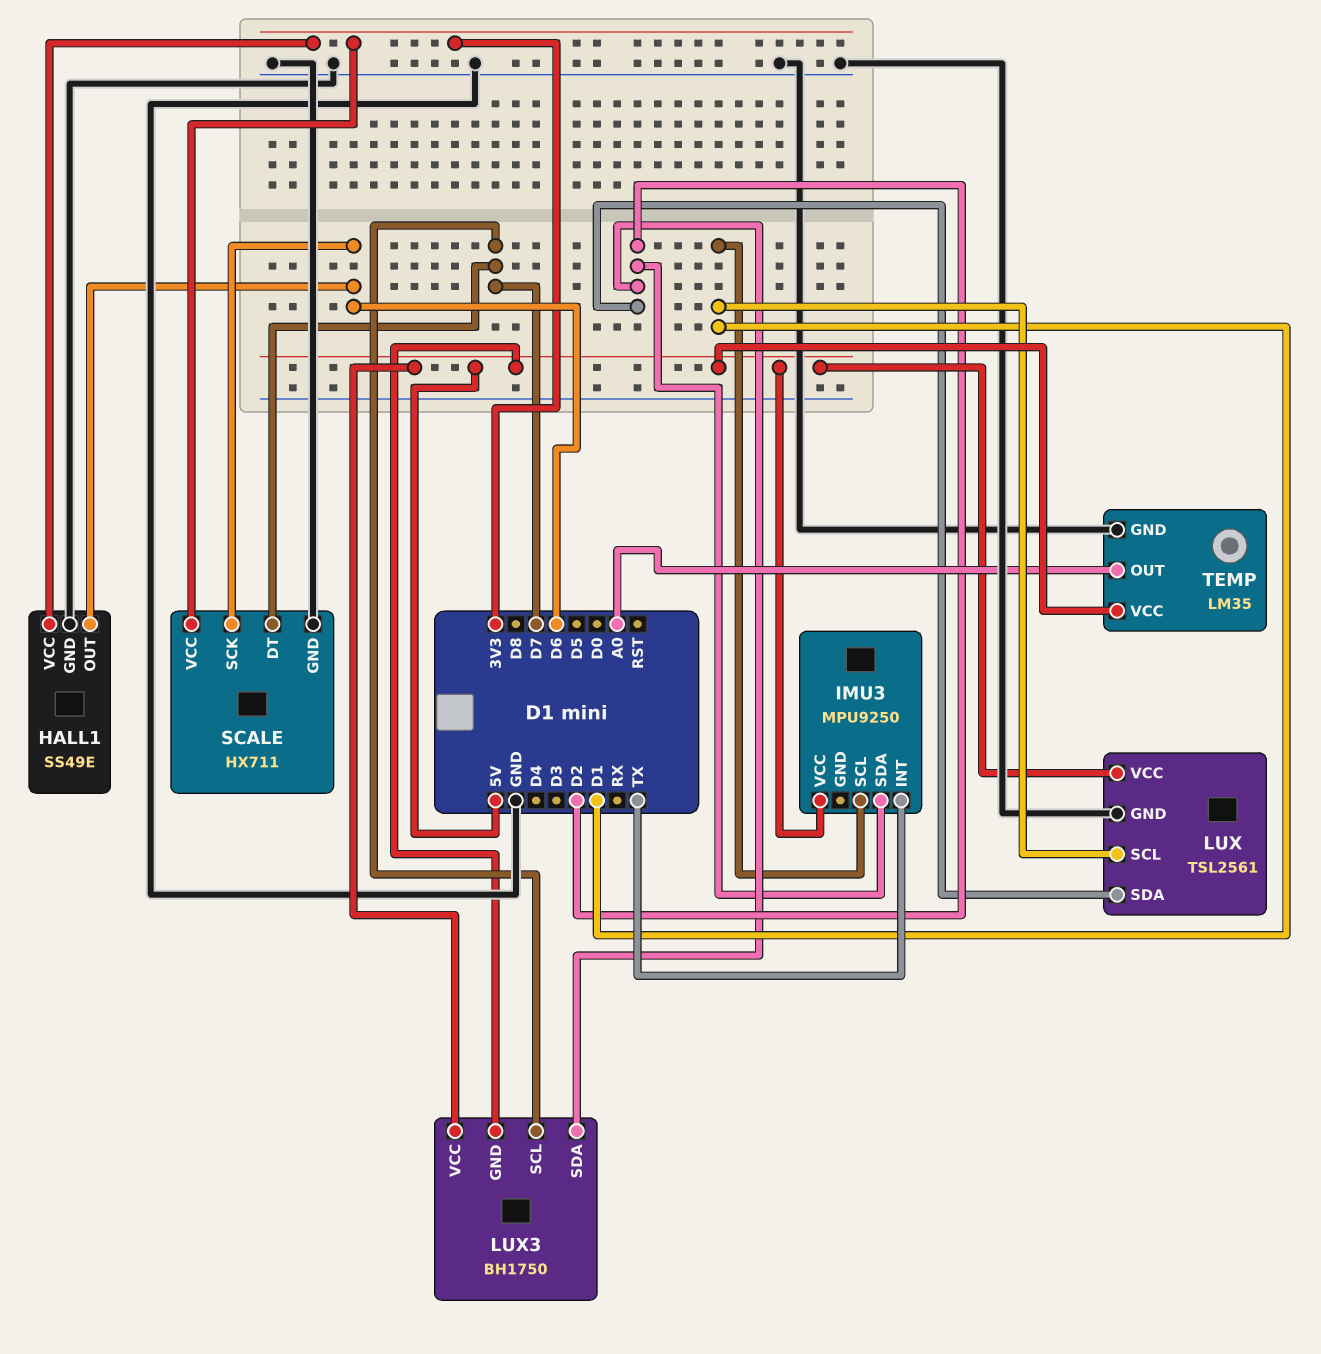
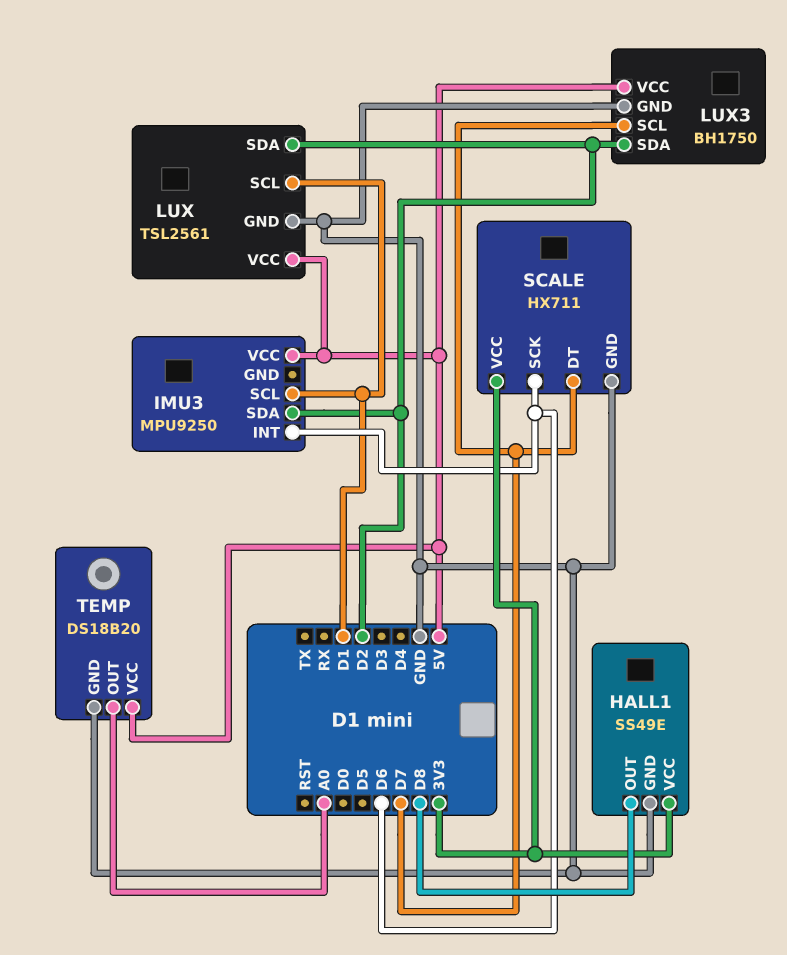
HALL1 pin OUT: D6 -> D8
IMU3 pin INT: TX -> D6
LUX3 pin GND: 5V -> GND
TEMP: LM35 -> DS18B20

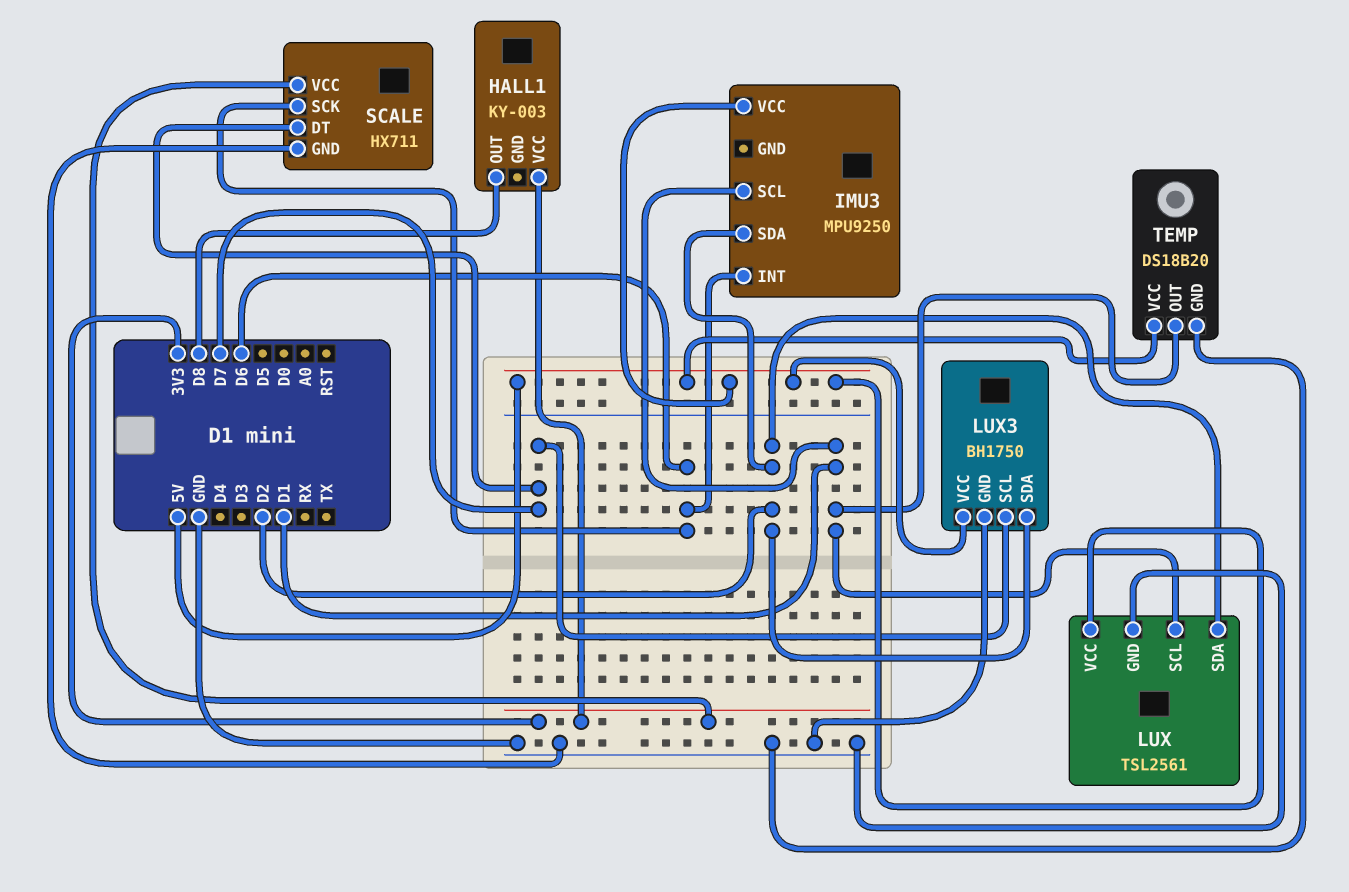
HALL1: SS49E -> KY-003
HALL1 pin GND: GND -> none
TEMP pin OUT: A0 -> D1

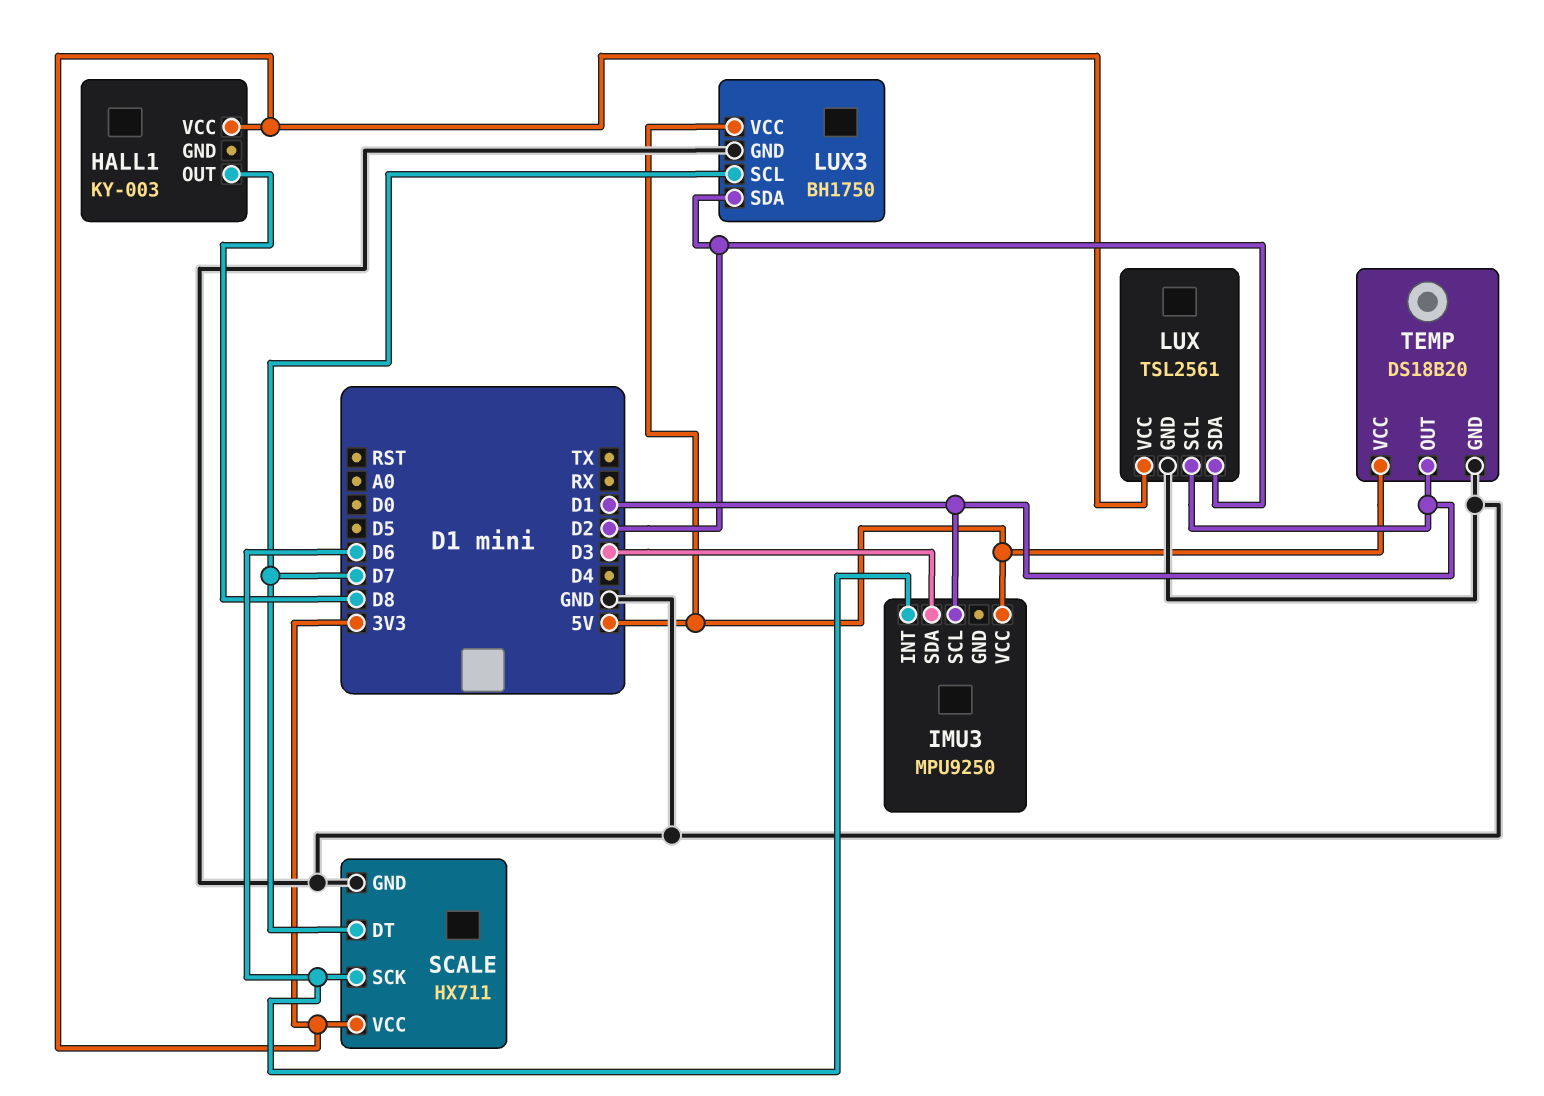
IMU3 pin SDA: D2 -> D3
LUX pin VCC: 5V -> 3V3

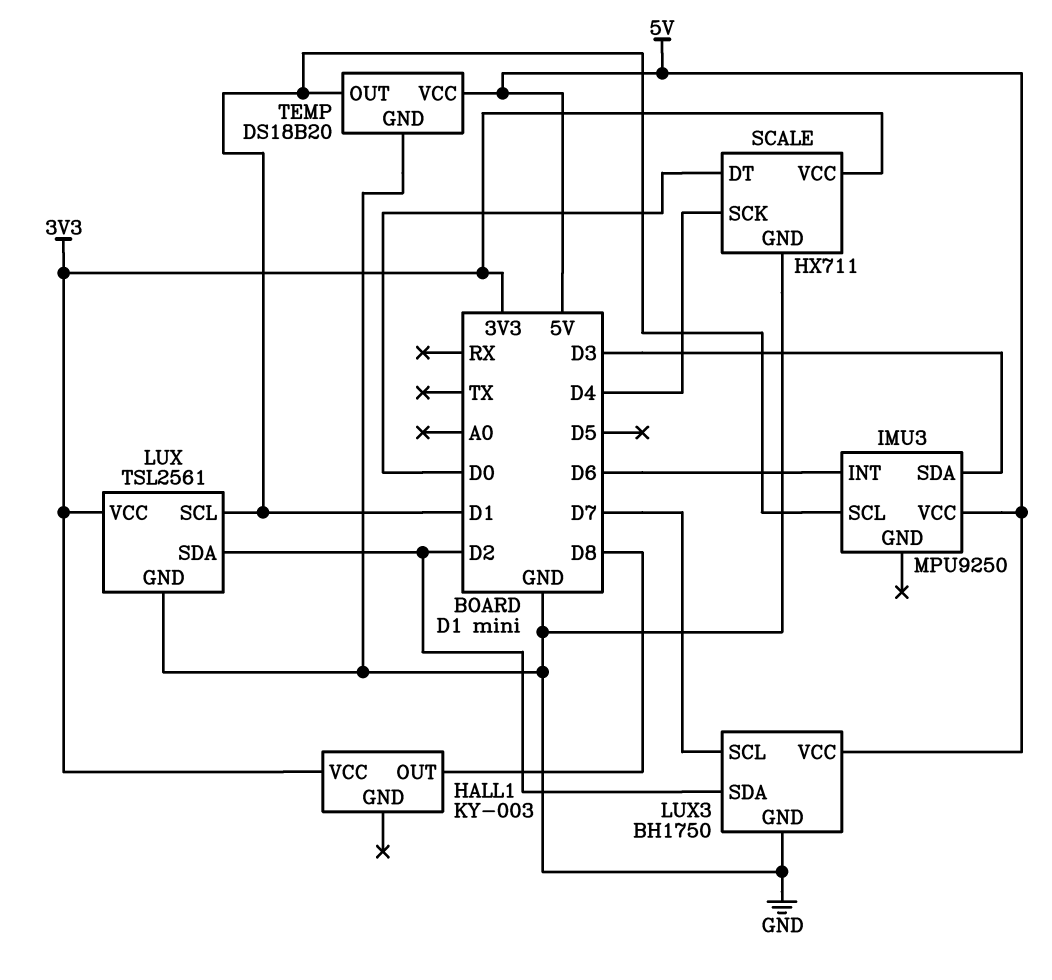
SCALE pin DT: D7 -> D0
SCALE pin SCK: D6 -> D4

